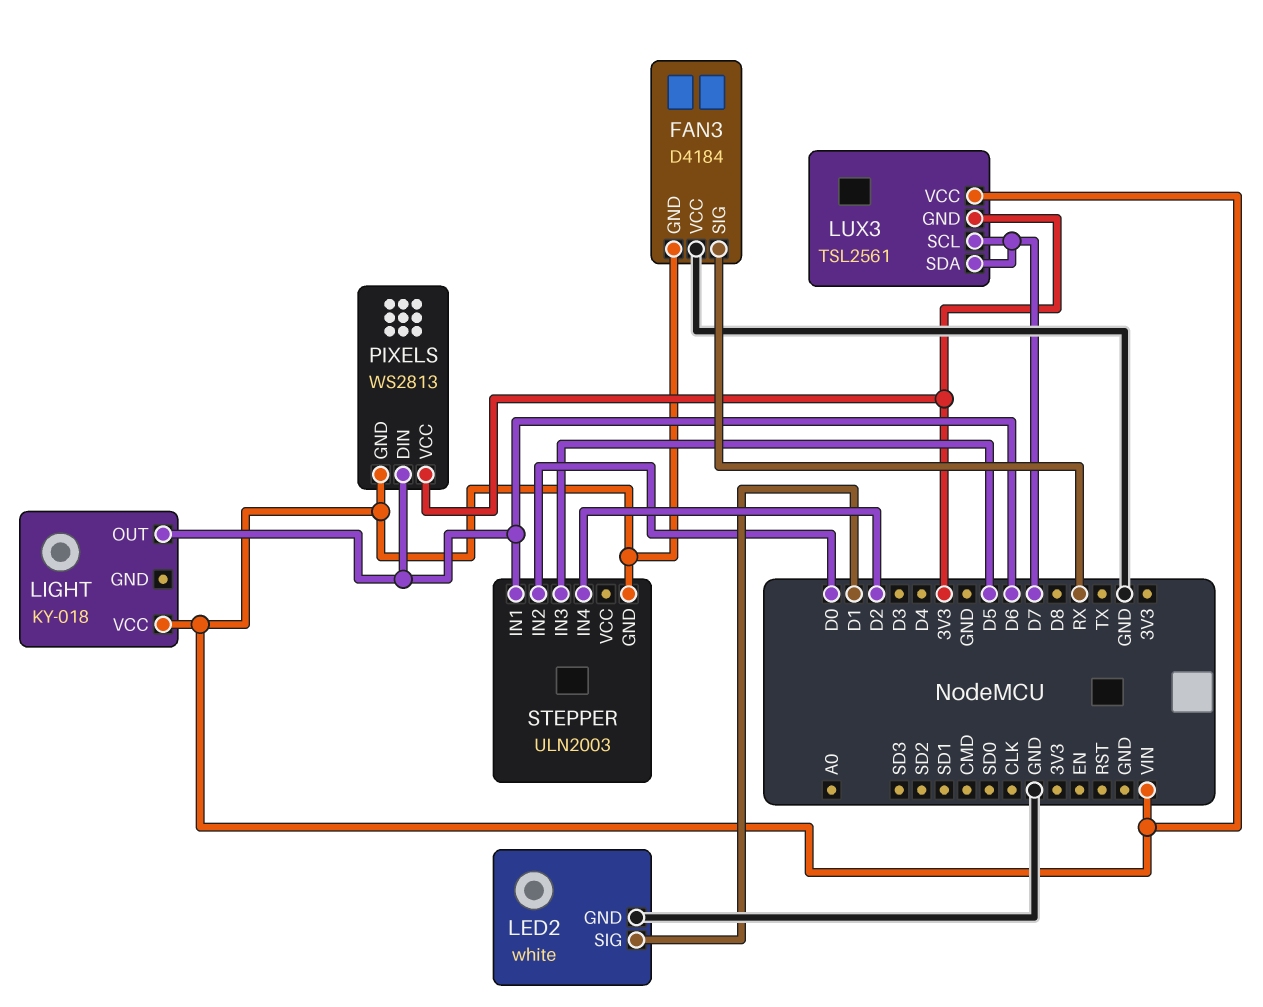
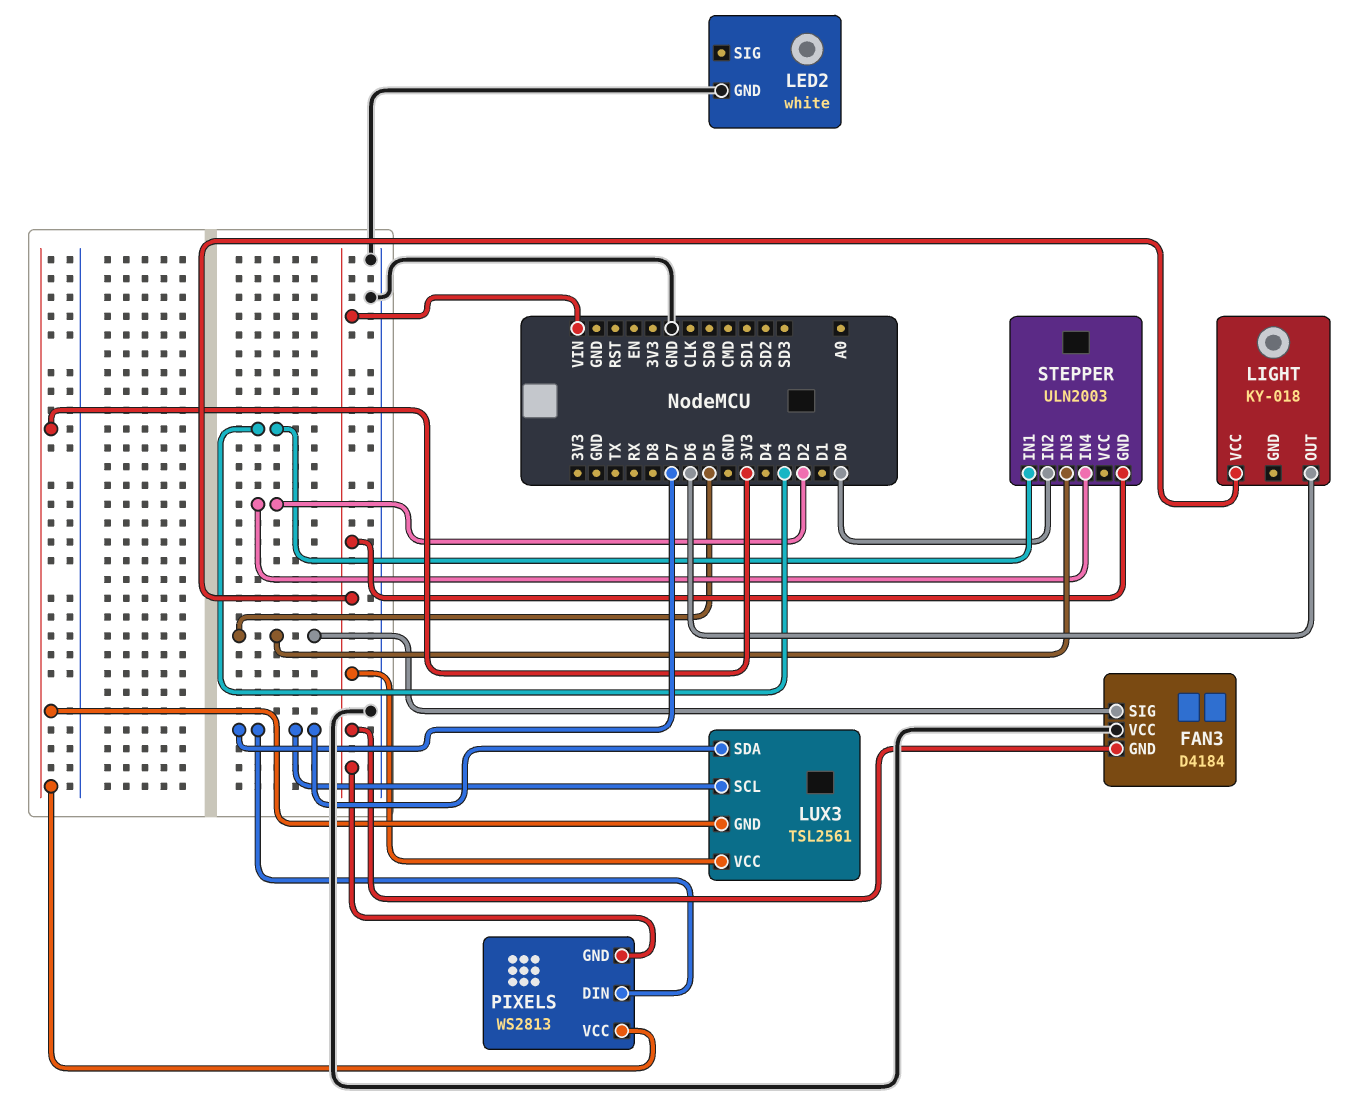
FAN3 pin SIG: RX -> D5
LED2 pin SIG: D1 -> none
PIXELS pin DIN: D6 -> D7
STEPPER pin IN1: D6 -> D3

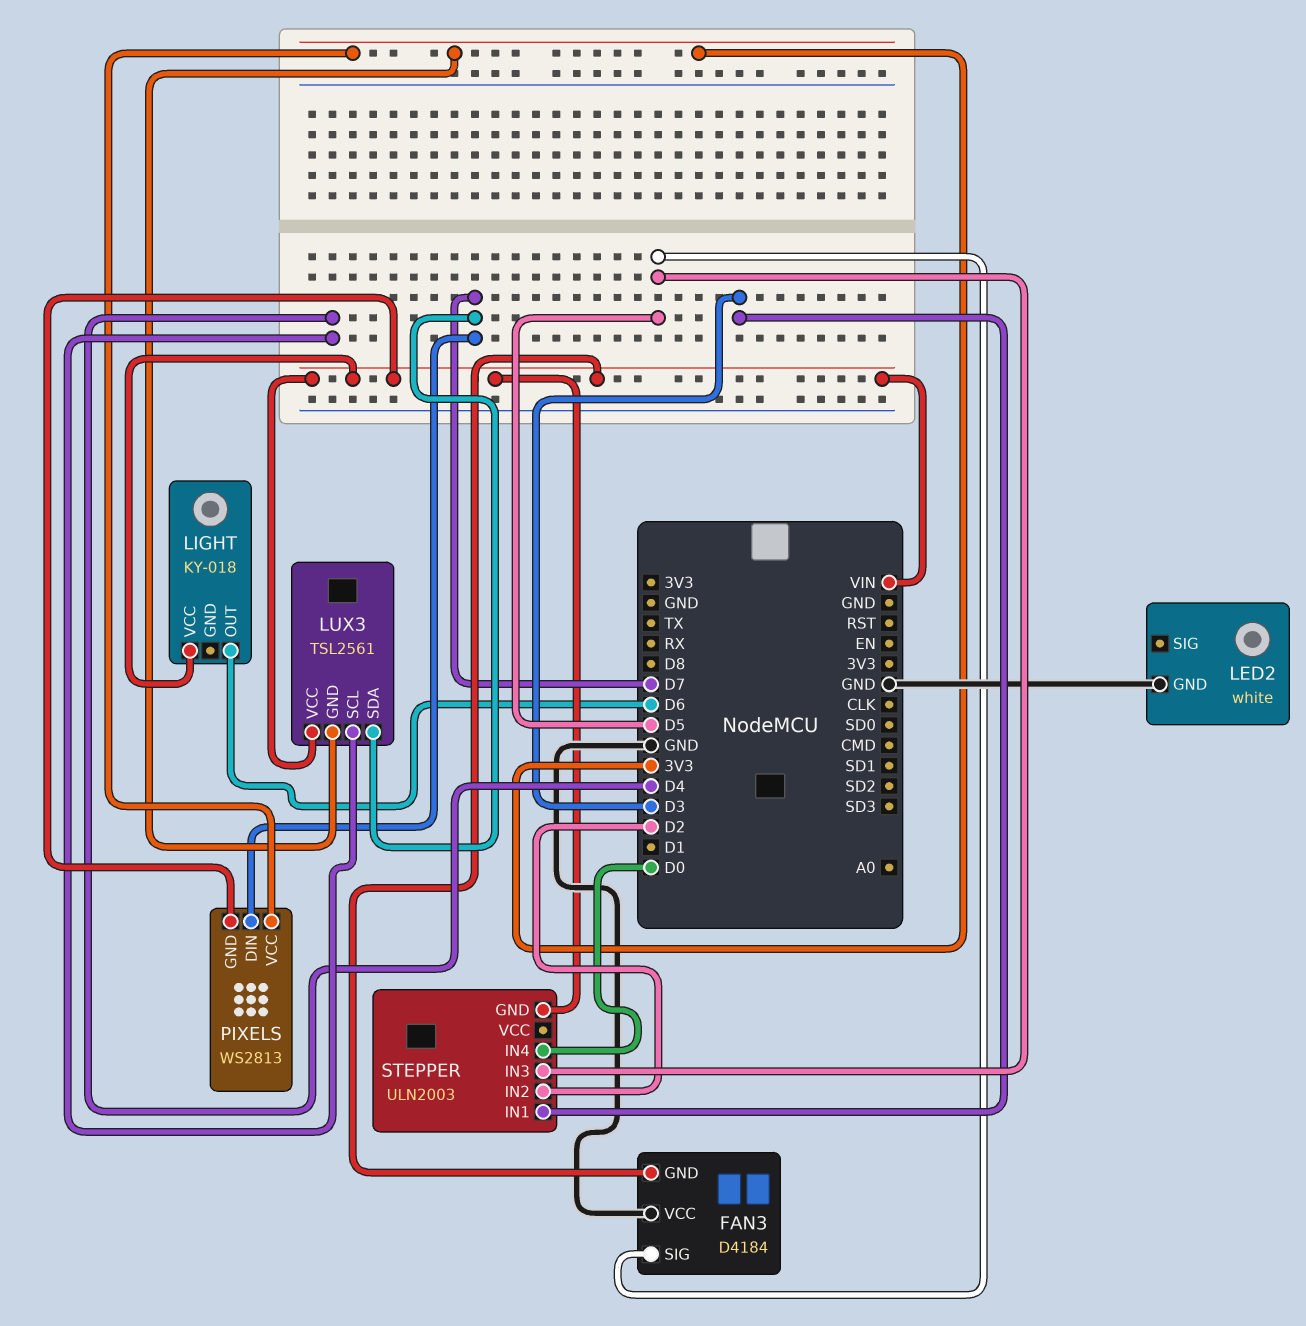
LUX3 pin SCL: D7 -> D4
STEPPER pin IN2: D0 -> D2
STEPPER pin IN4: D2 -> D0

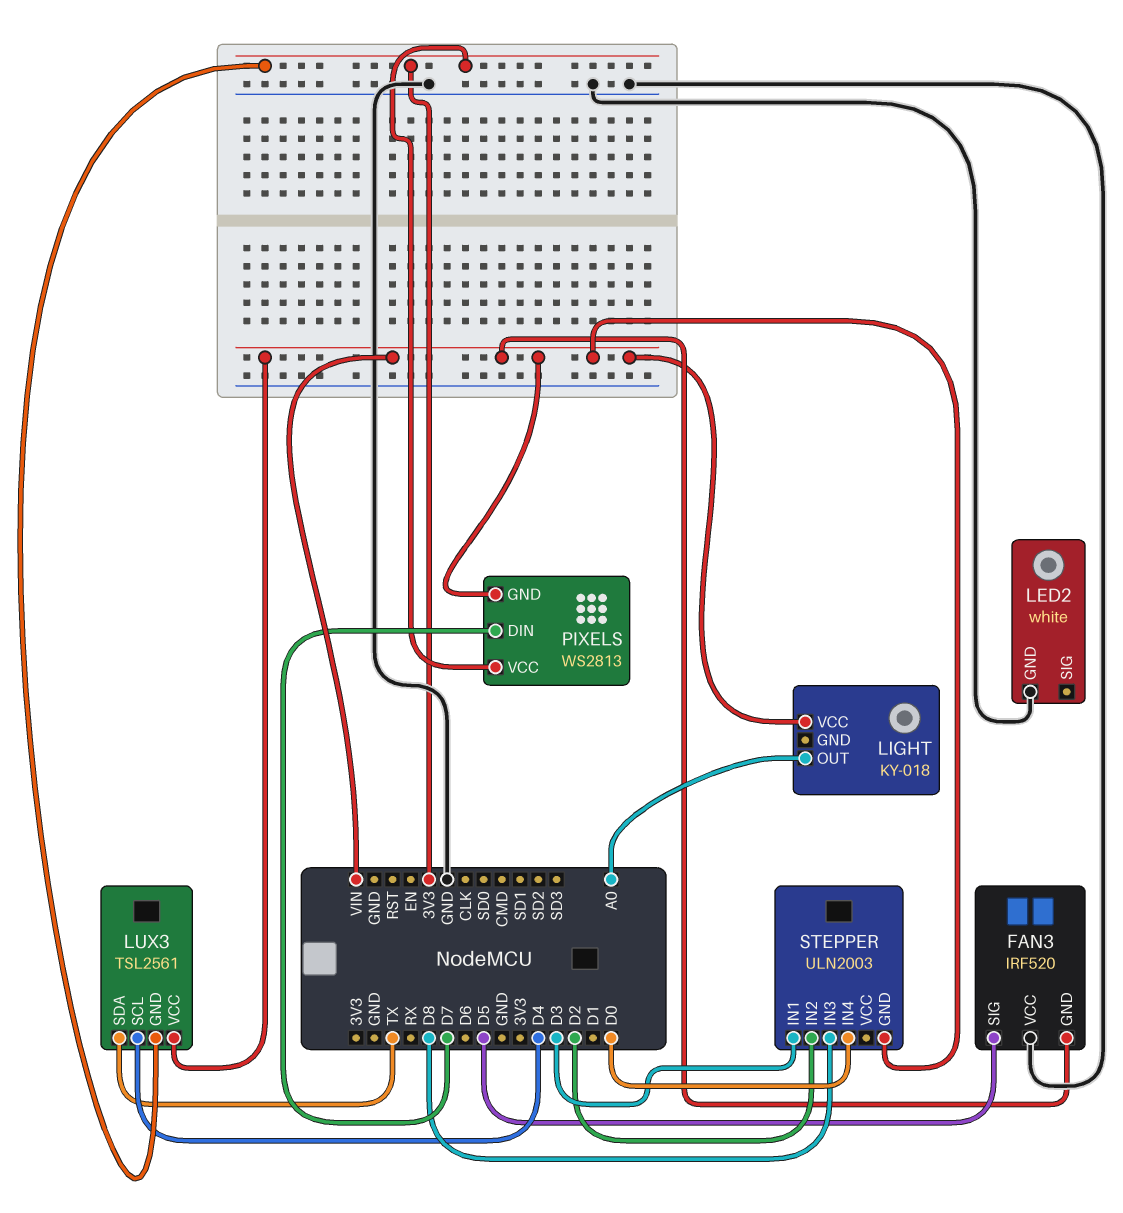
FAN3: D4184 -> IRF520
LIGHT pin OUT: D6 -> A0
LUX3 pin SDA: D7 -> TX
STEPPER pin IN3: D5 -> D8

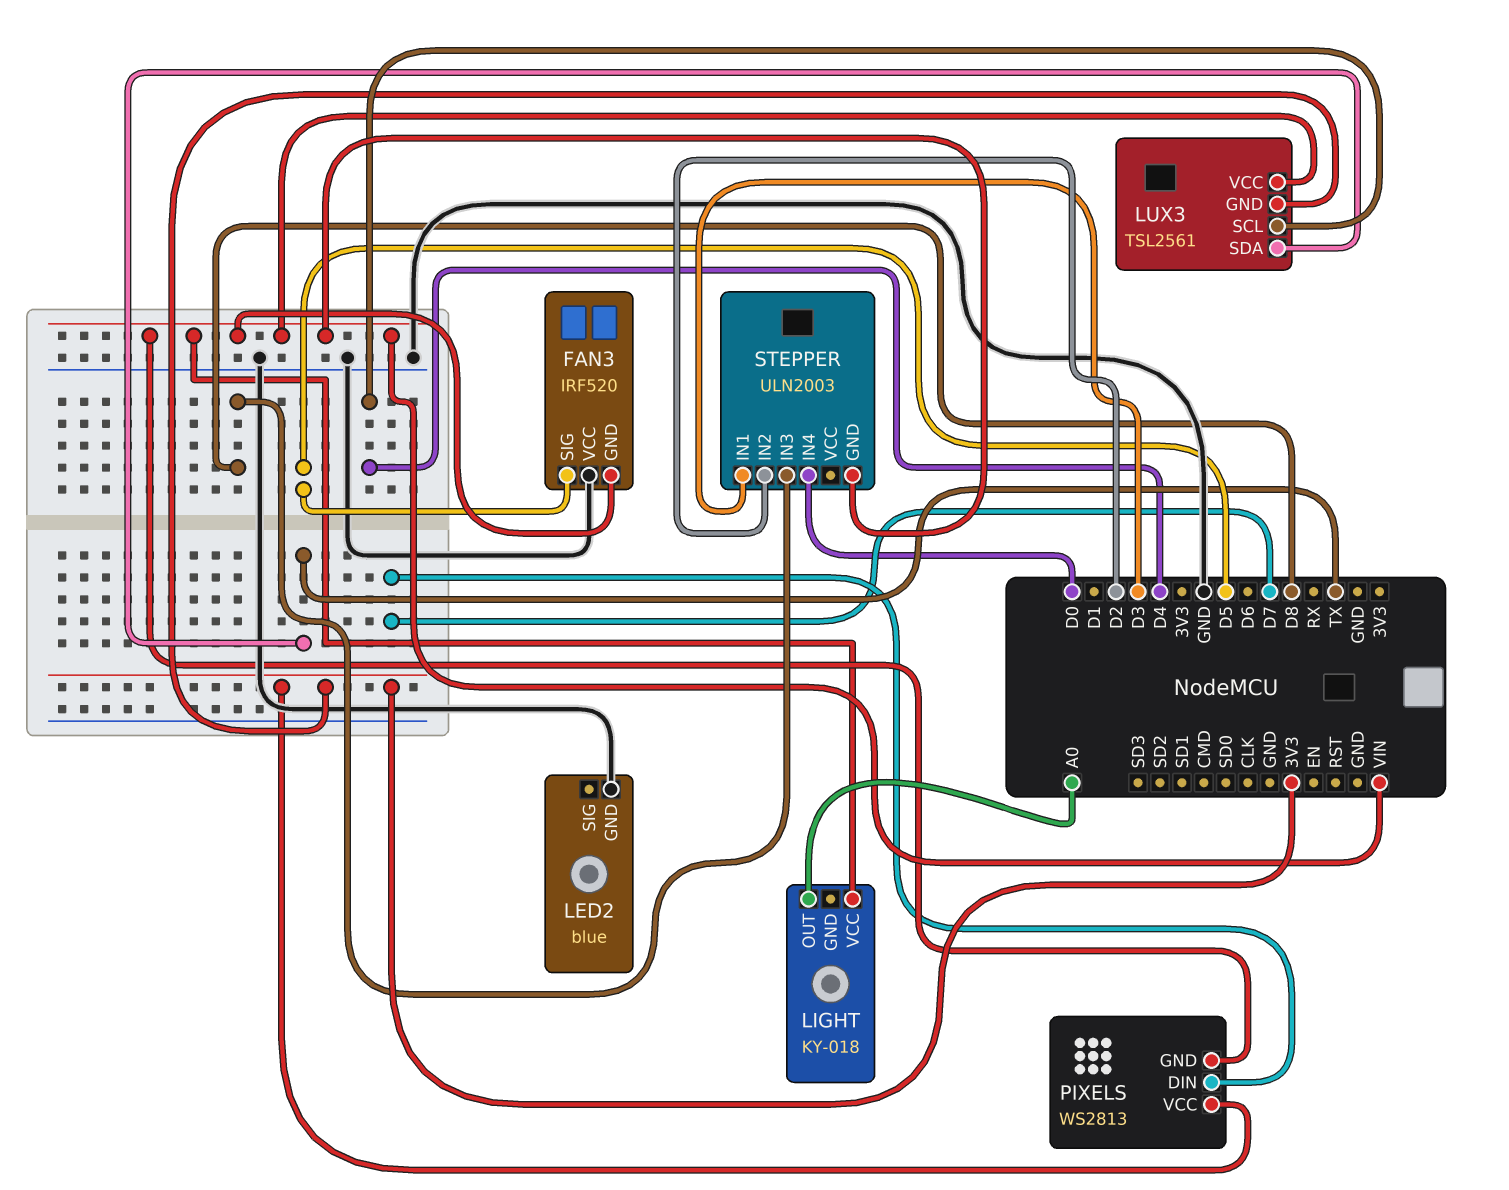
LED2: white -> blue

